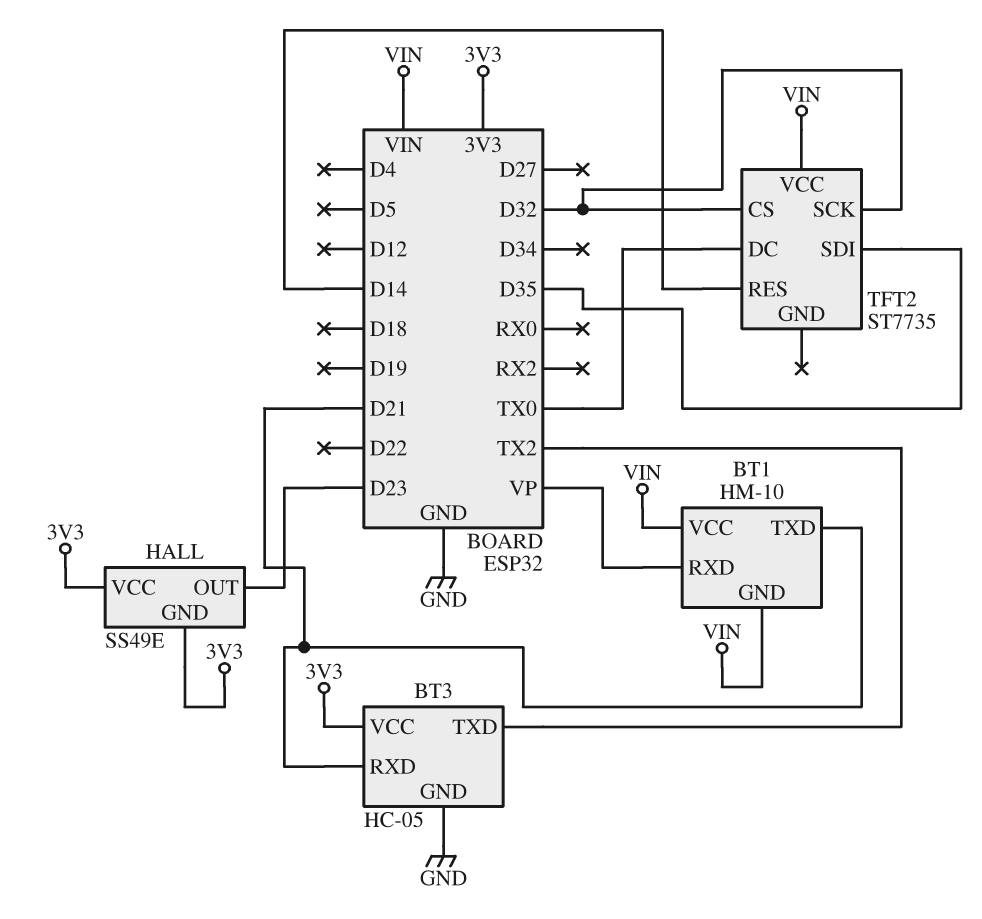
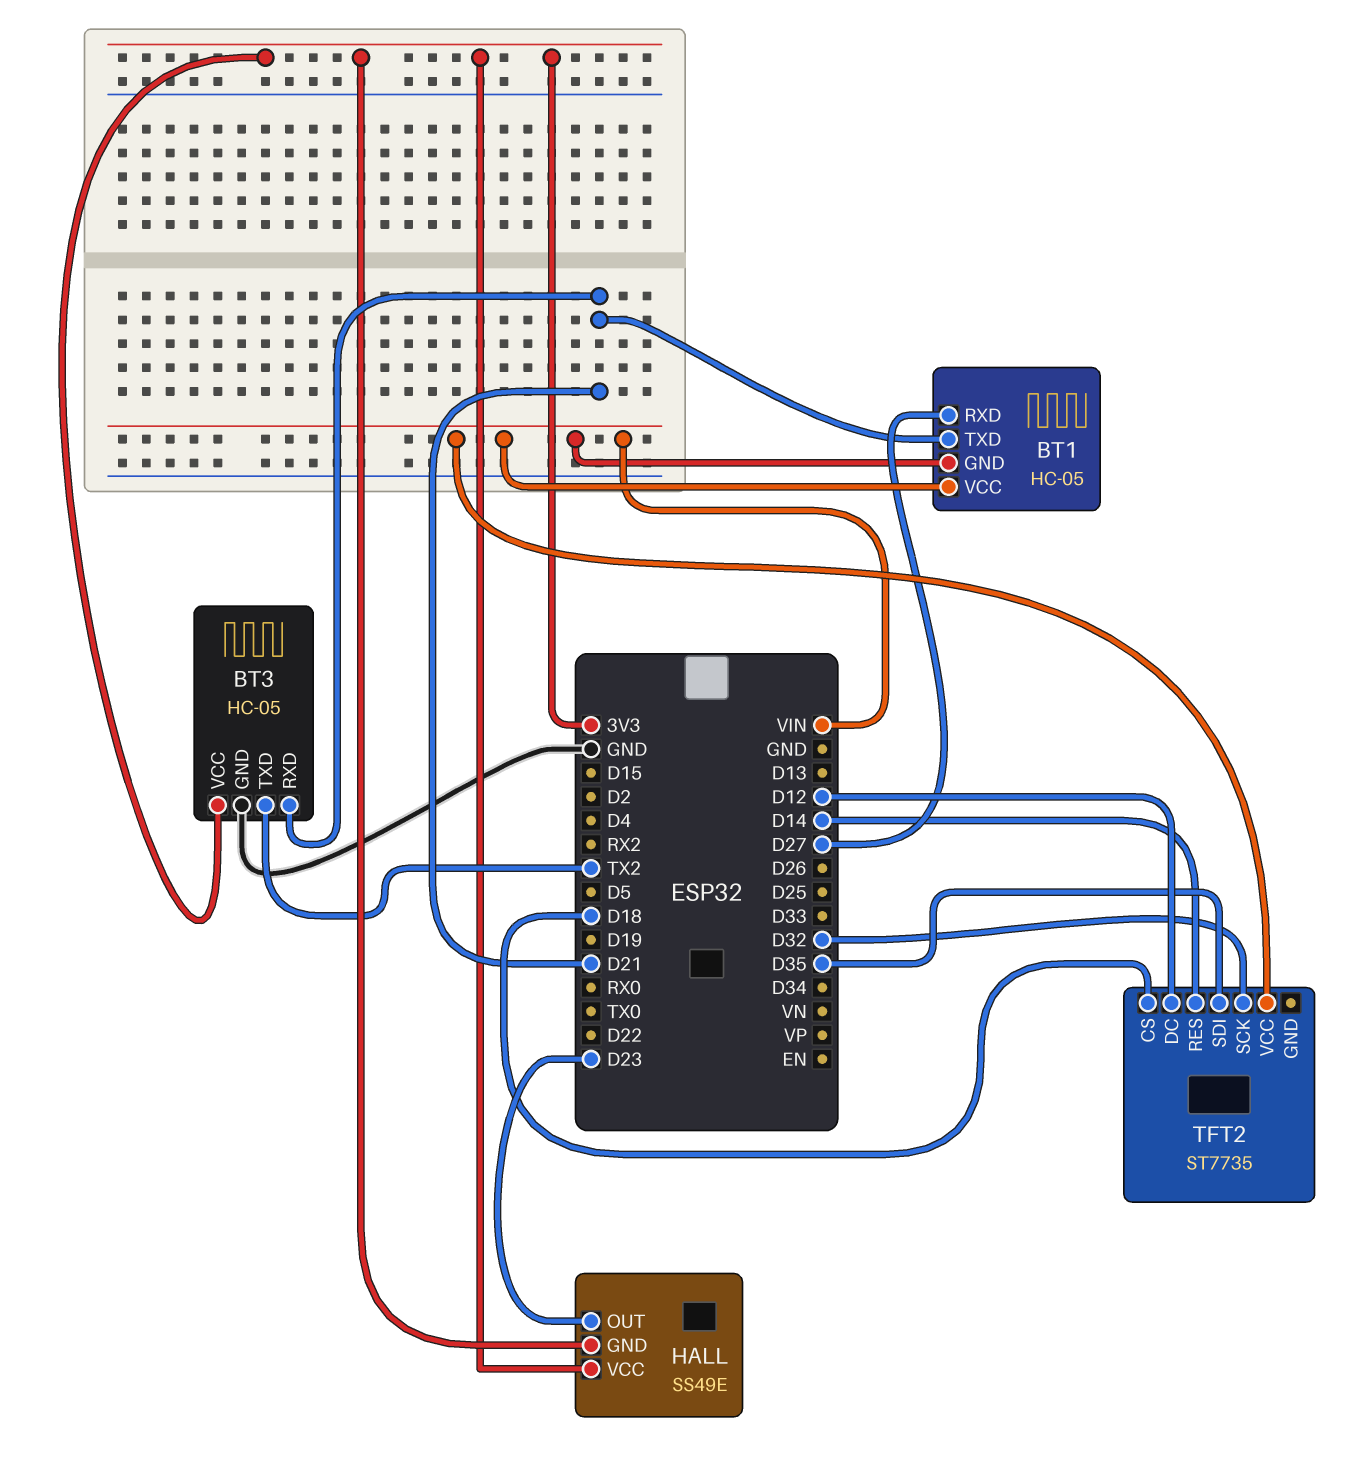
BT1: HM-10 -> HC-05
BT1 pin RXD: VP -> D27
TFT2 pin CS: D32 -> D18
TFT2 pin DC: TX0 -> D12

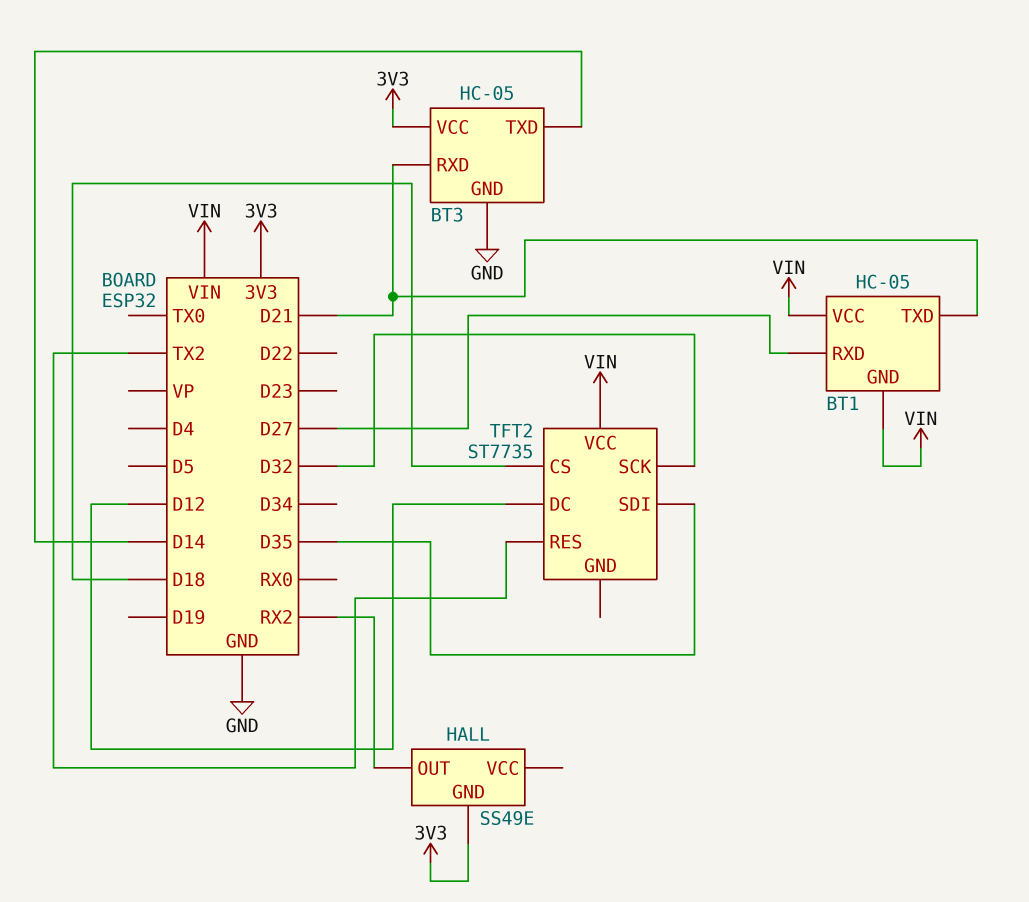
BT3 pin TXD: TX2 -> D14
HALL pin OUT: D23 -> RX2
HALL pin VCC: 3V3 -> none
TFT2 pin RES: D14 -> TX2

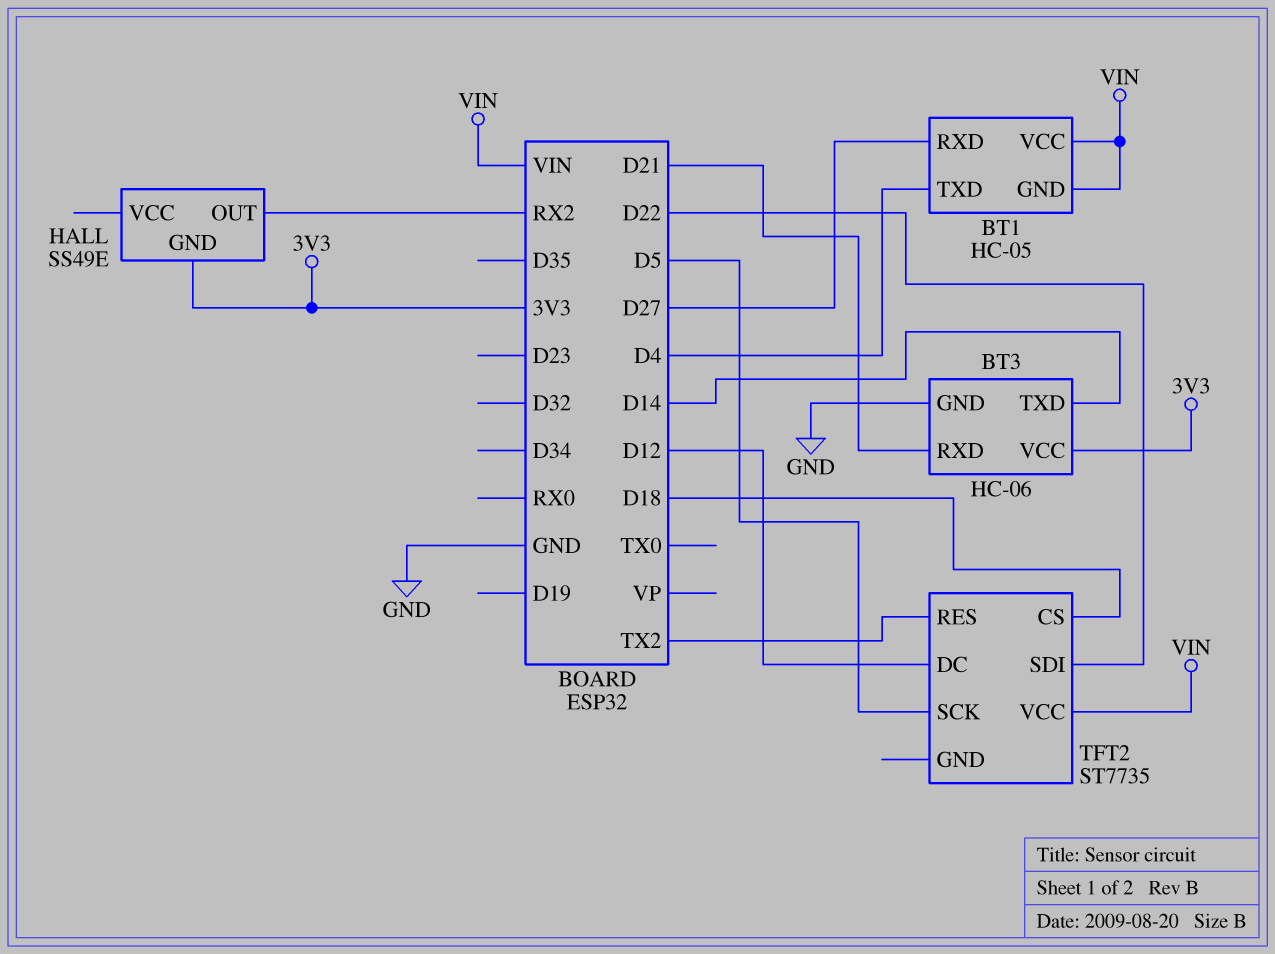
BT1 pin TXD: D21 -> D4
BT3: HC-05 -> HC-06
TFT2 pin SCK: D32 -> D5
TFT2 pin SDI: D35 -> D22

